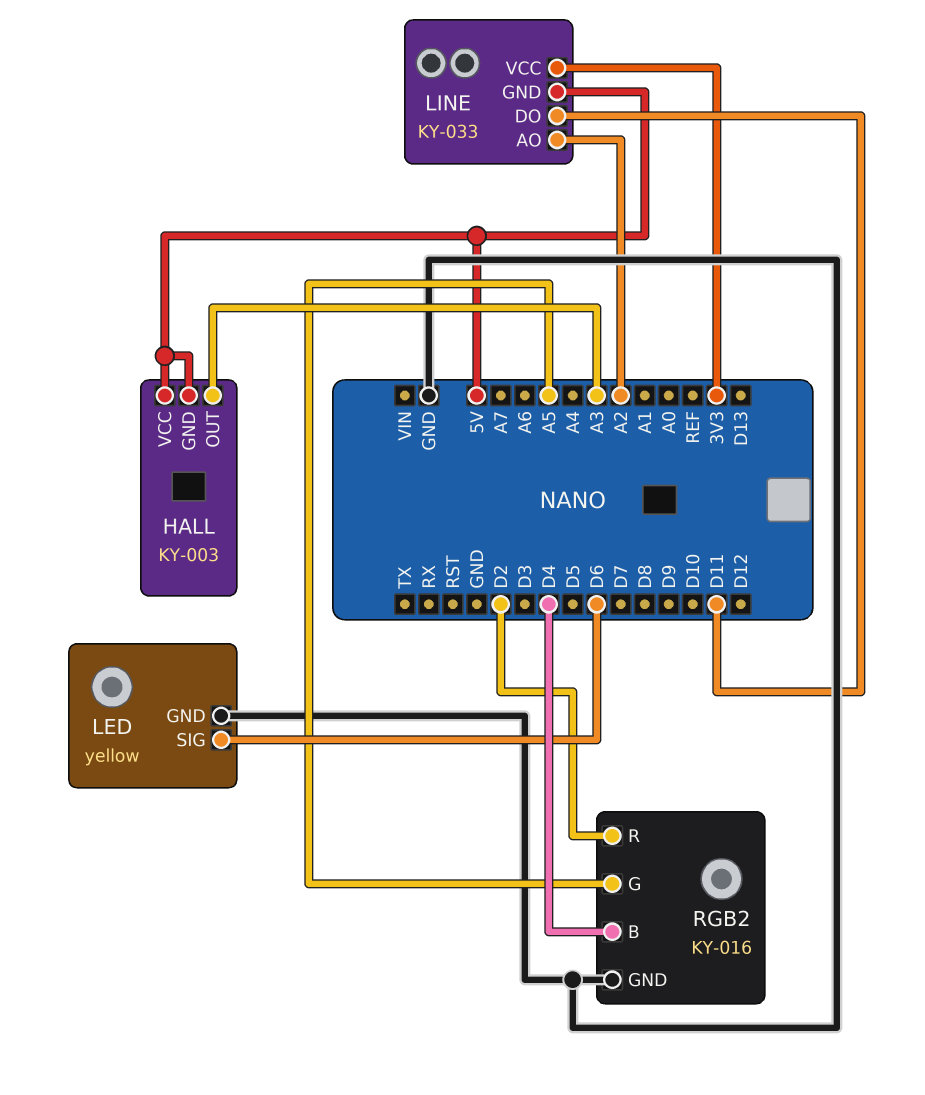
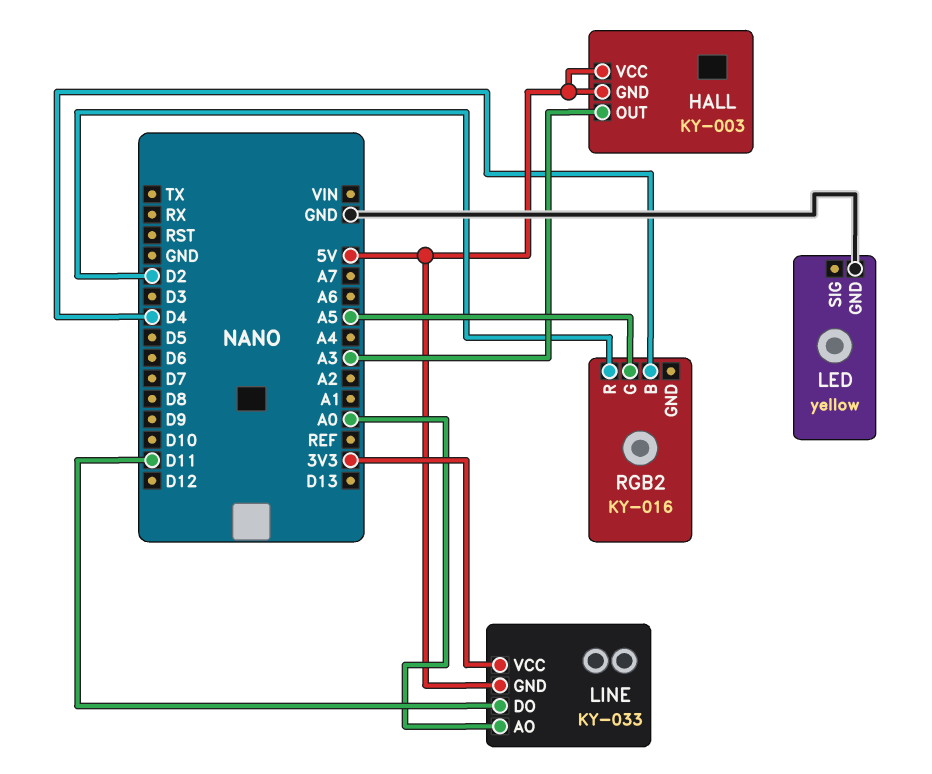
LED pin SIG: D6 -> none
LINE pin AO: A2 -> A0
RGB2 pin GND: GND -> none

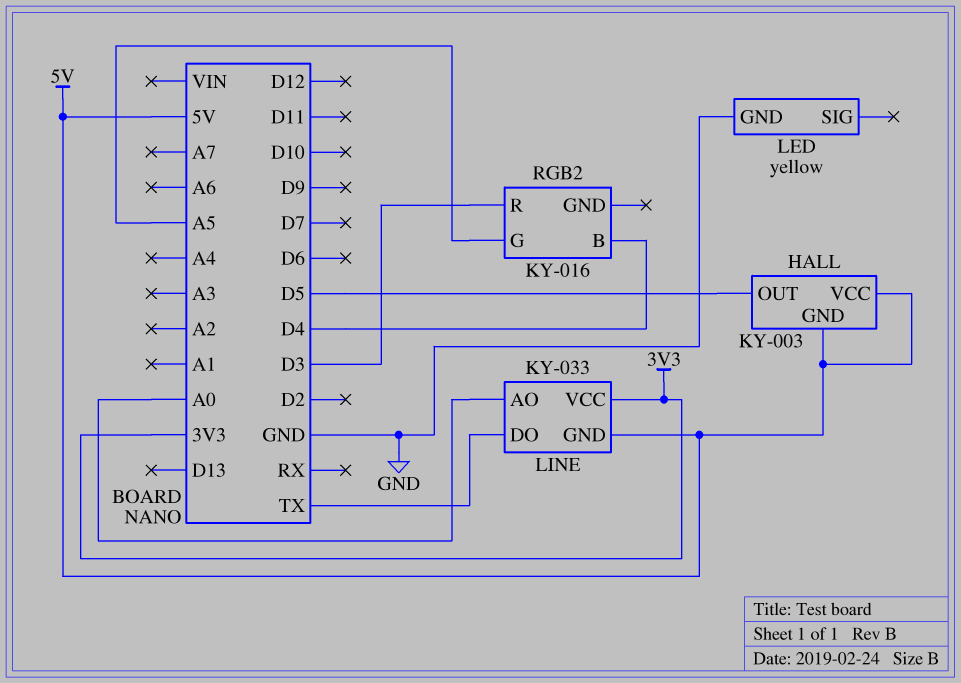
HALL pin OUT: A3 -> D5
LINE pin DO: D11 -> TX
RGB2 pin R: D2 -> D3

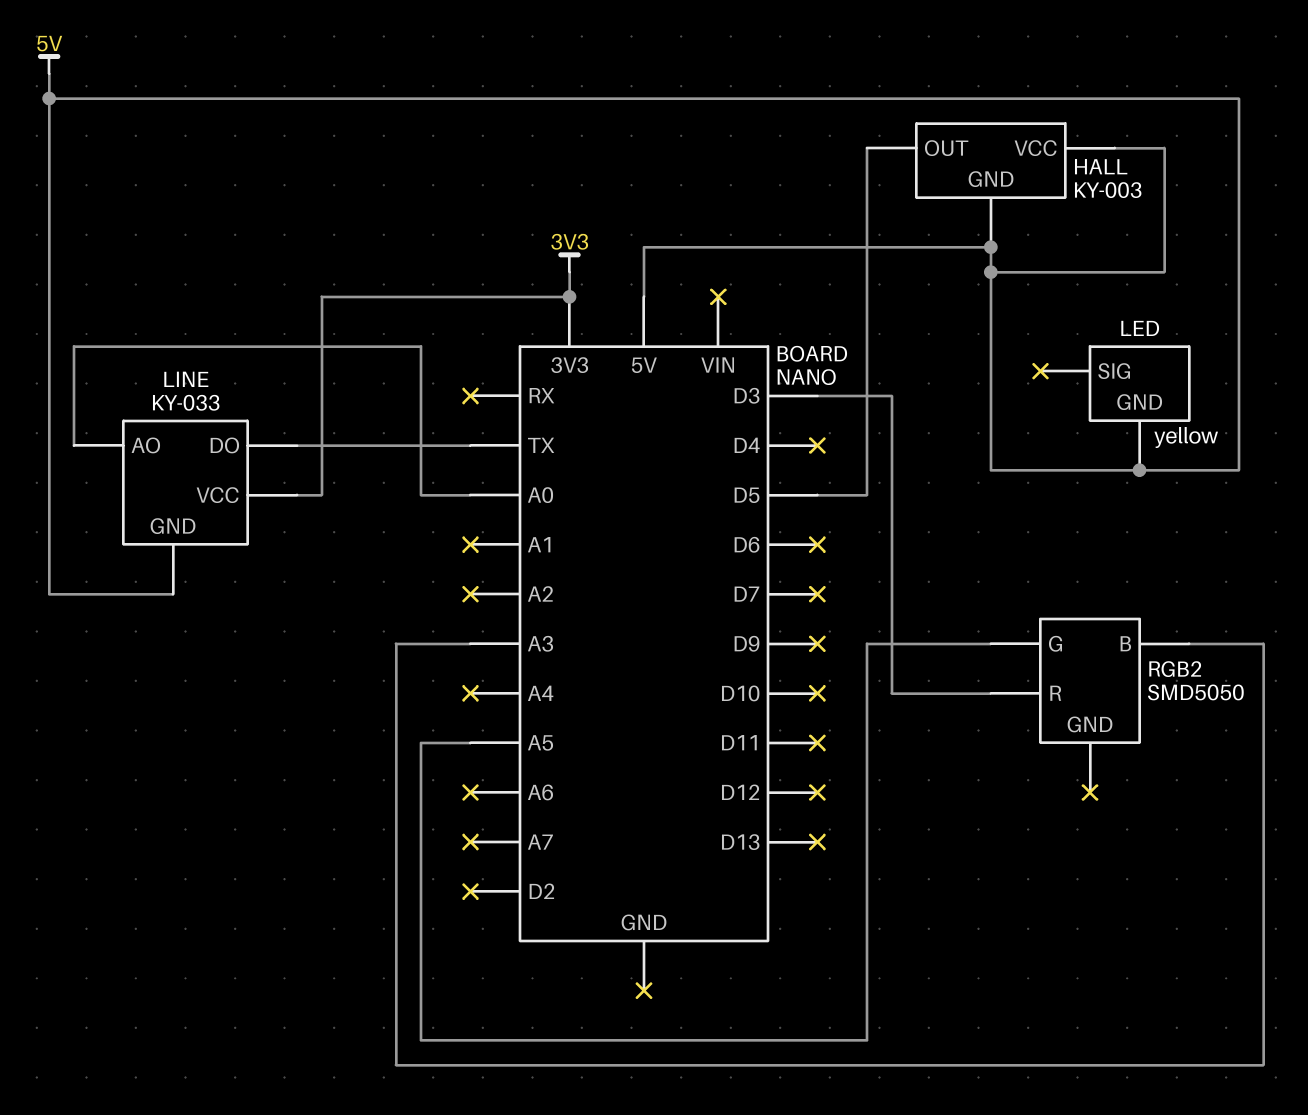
LED pin GND: GND -> 5V
RGB2: KY-016 -> SMD5050
RGB2 pin B: D4 -> A3

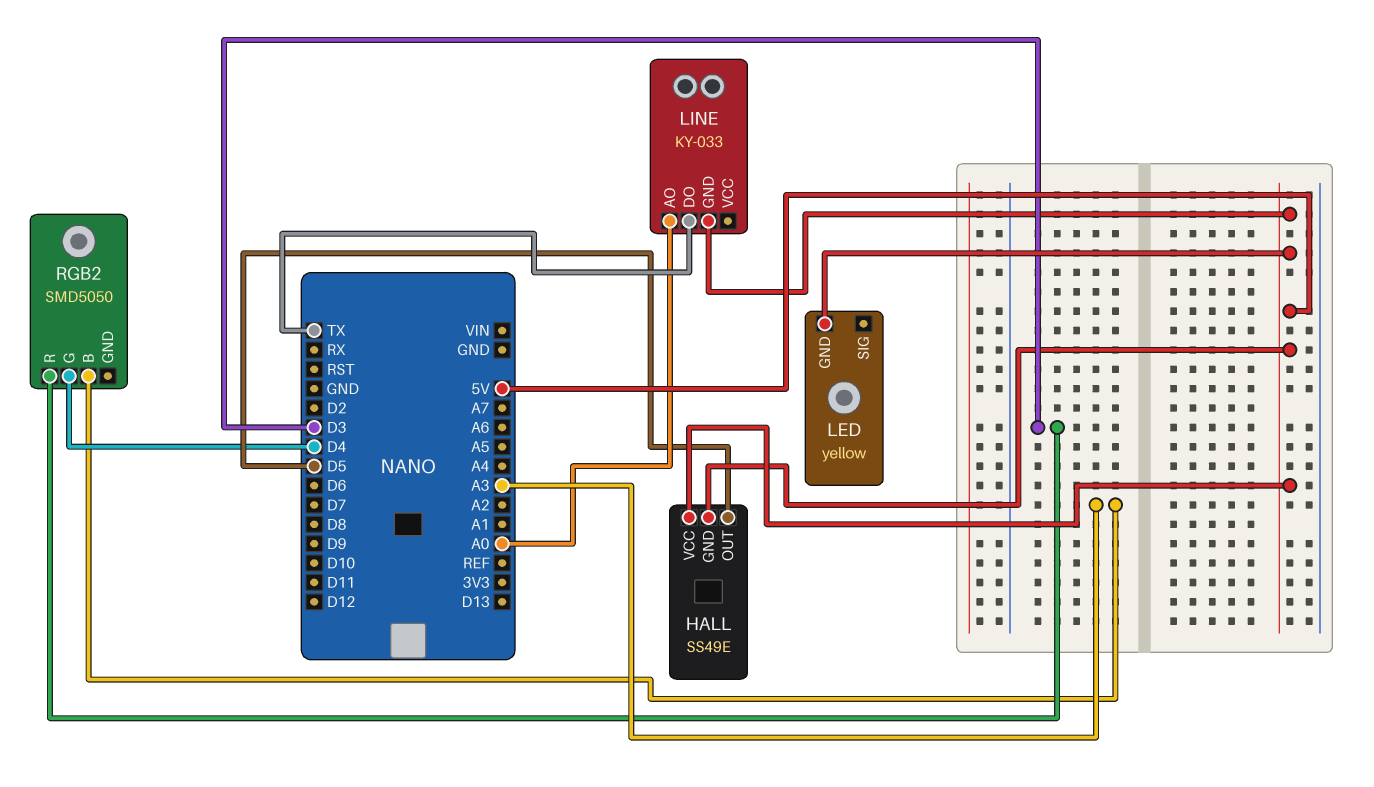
HALL: KY-003 -> SS49E
LINE pin VCC: 3V3 -> none
RGB2 pin G: A5 -> D4

